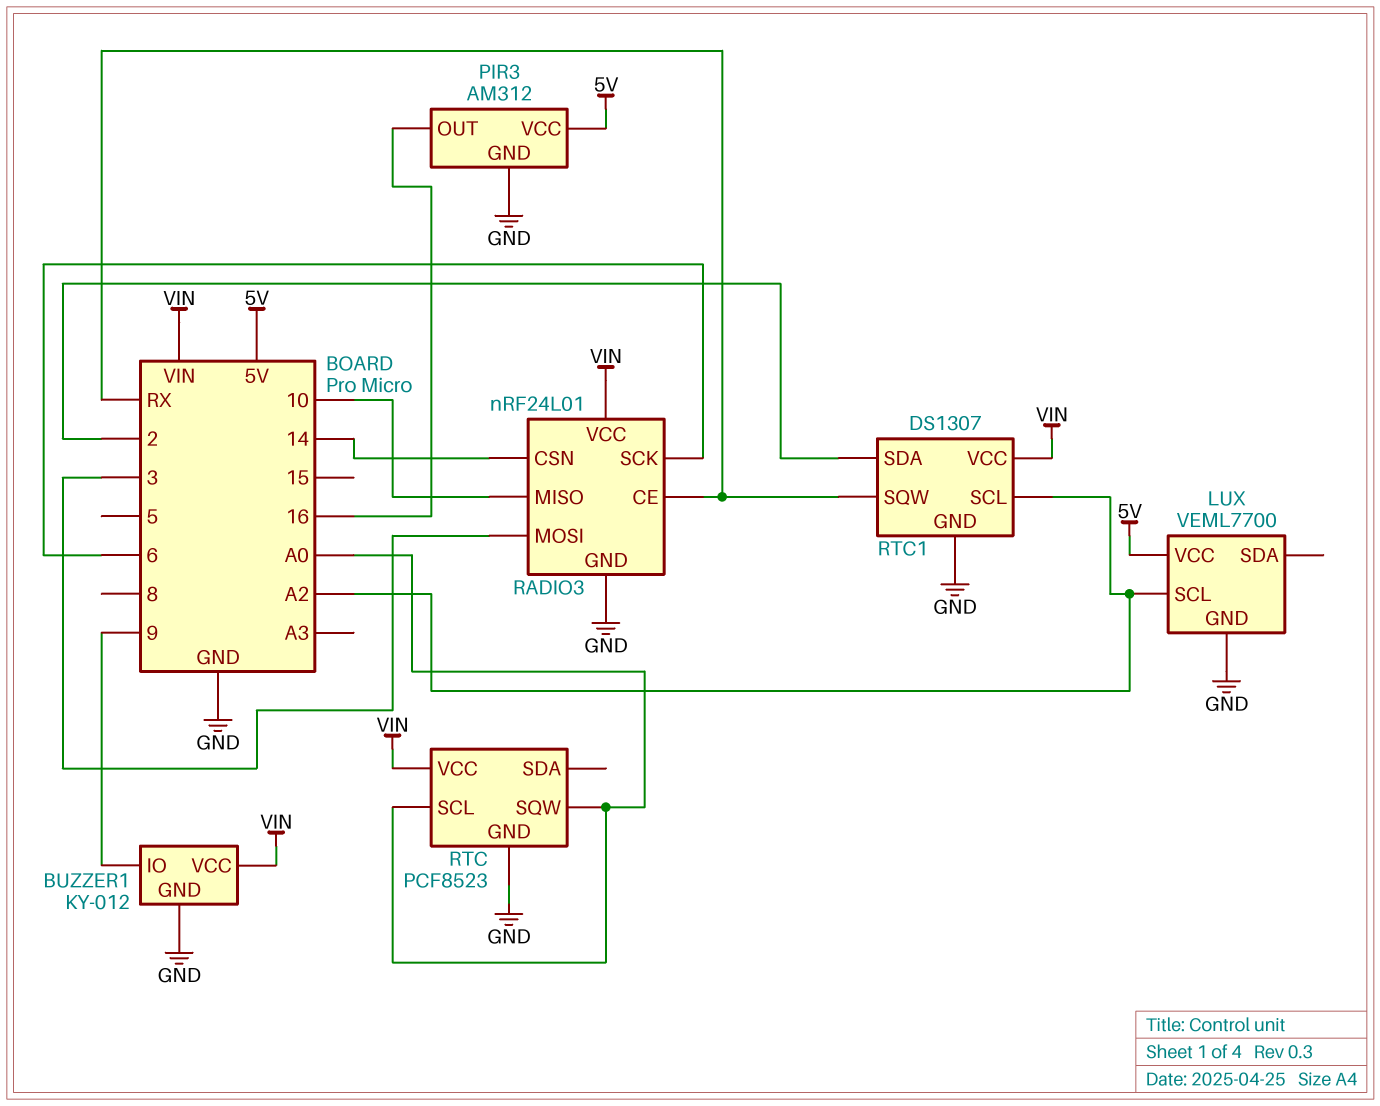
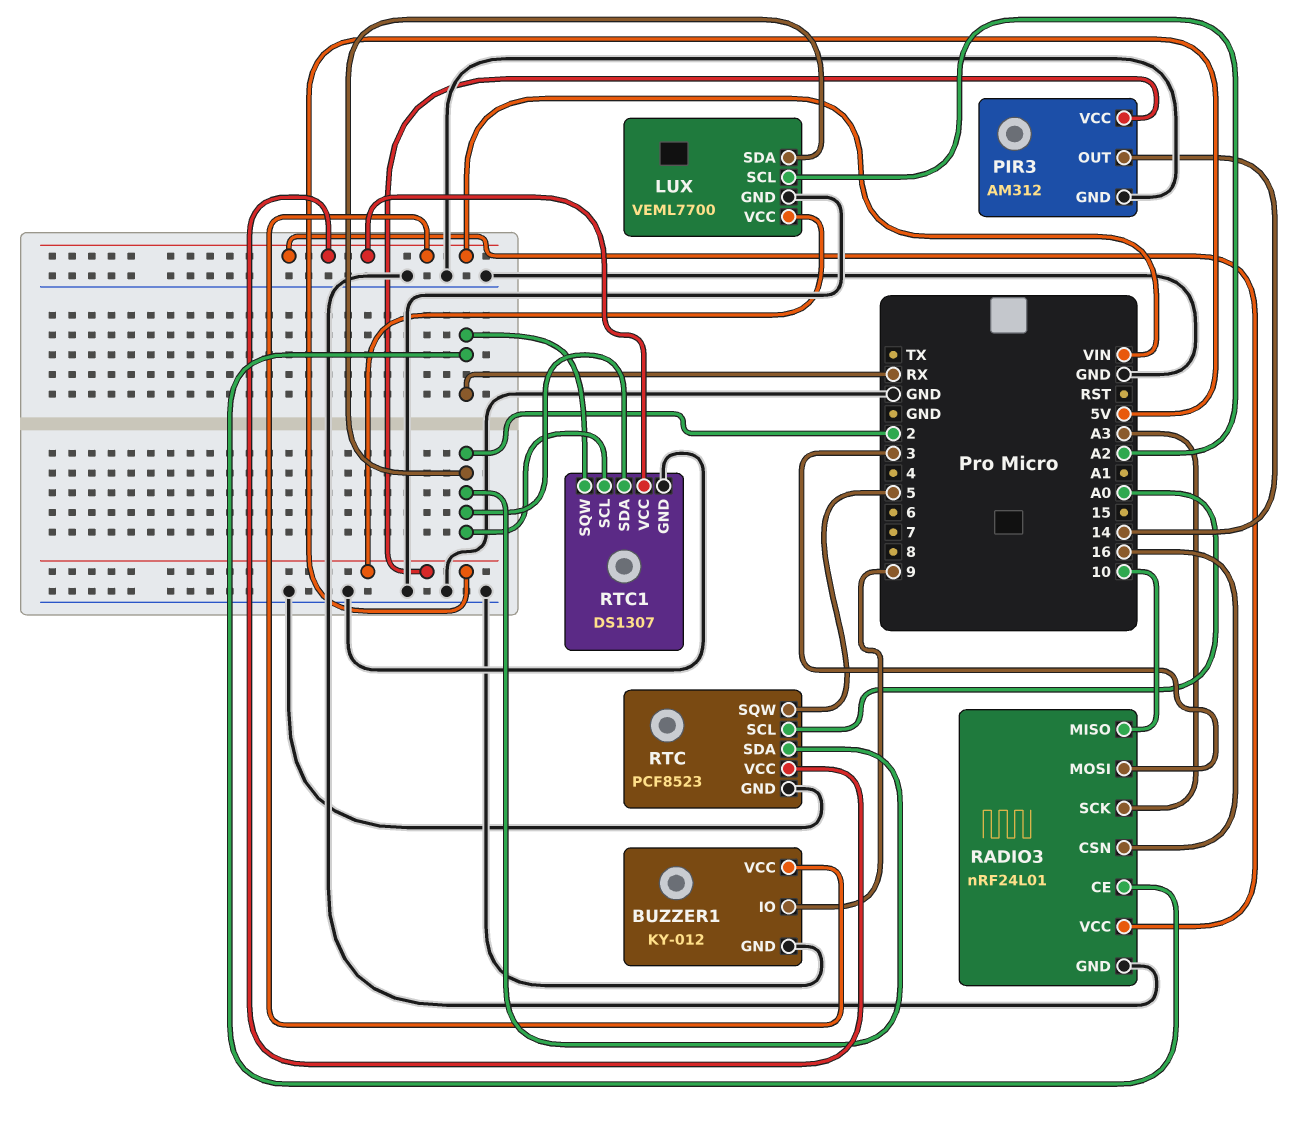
LUX pin SDA: none -> 2
PIR3 pin OUT: 16 -> 14
RADIO3 pin CSN: 14 -> 16
RADIO3 pin SCK: 6 -> A3
RTC pin SDA: none -> 2
RTC pin SQW: A0 -> 5
RTC1 pin SCL: A2 -> 2

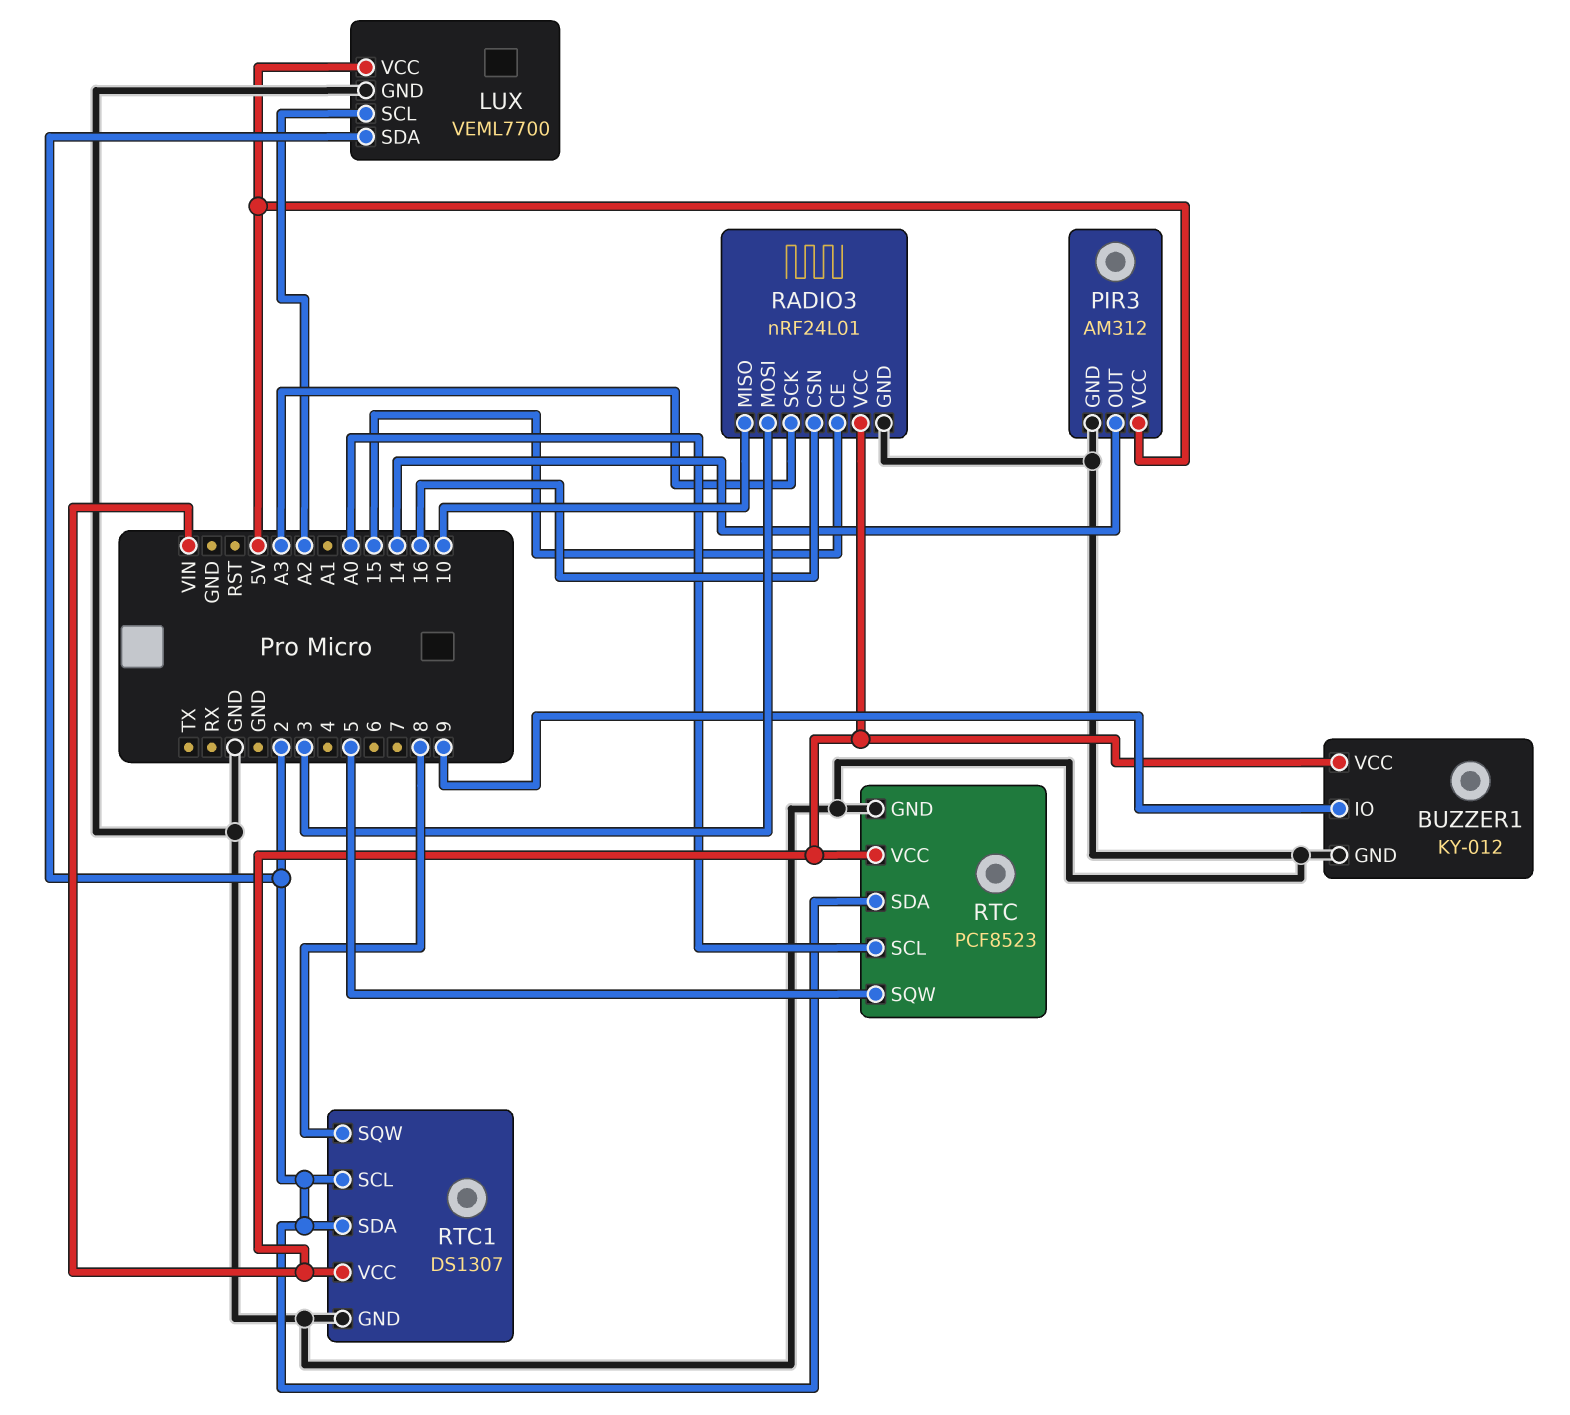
RADIO3 pin CE: RX -> 15
RTC1 pin SQW: RX -> 8

